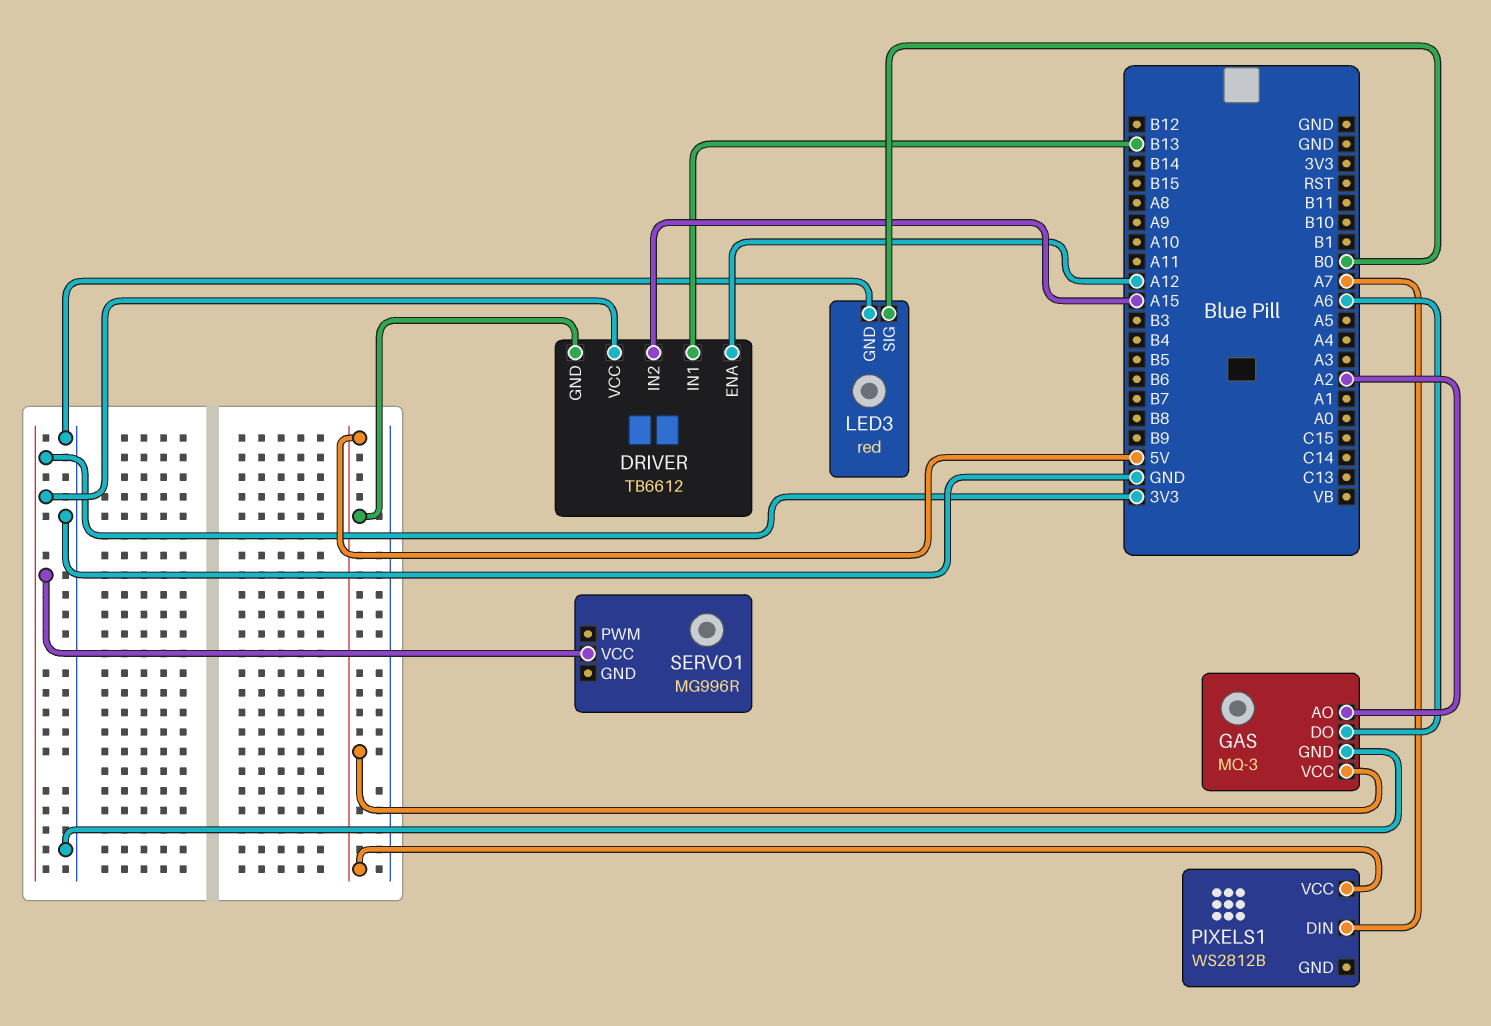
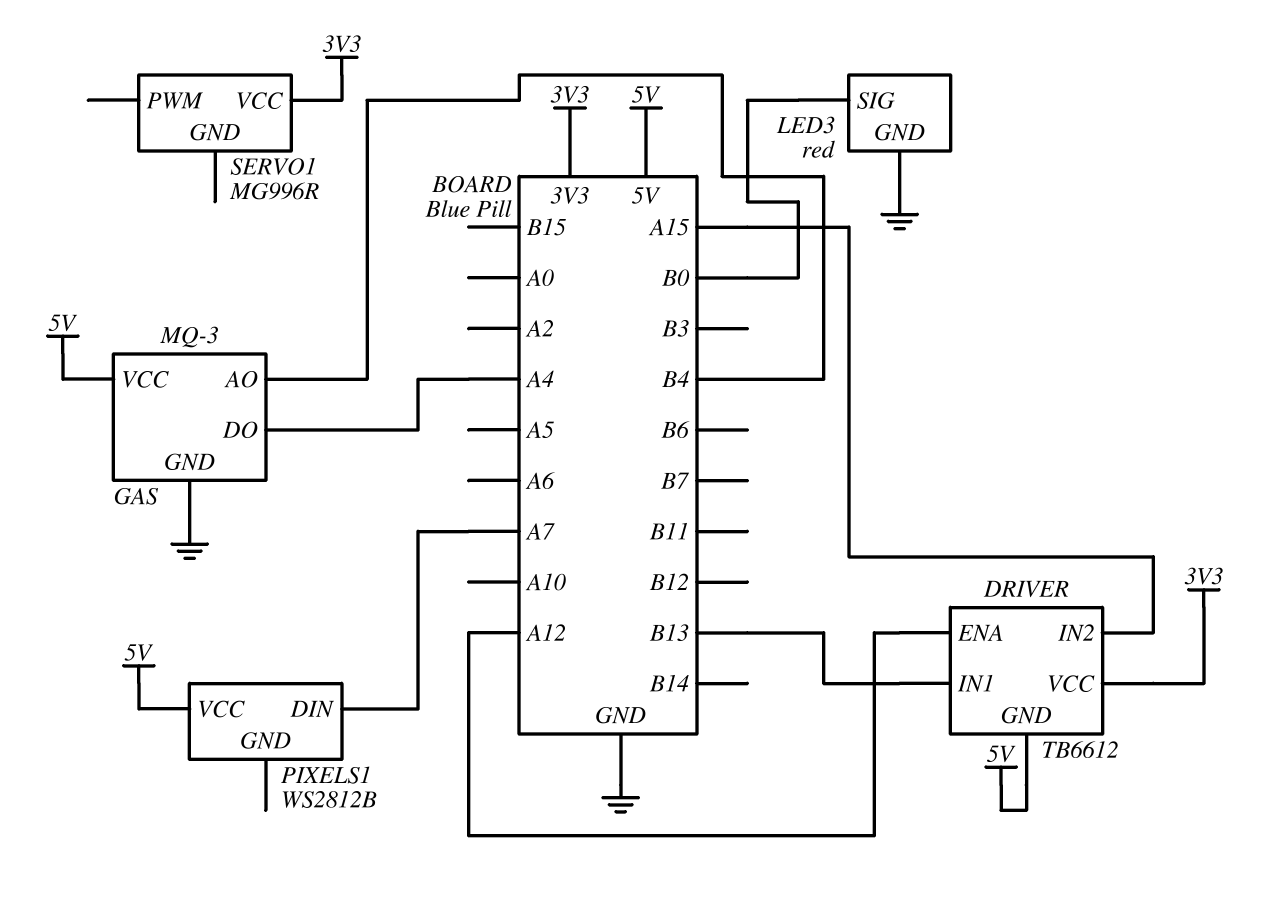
GAS pin AO: A2 -> B4
GAS pin DO: A6 -> A4

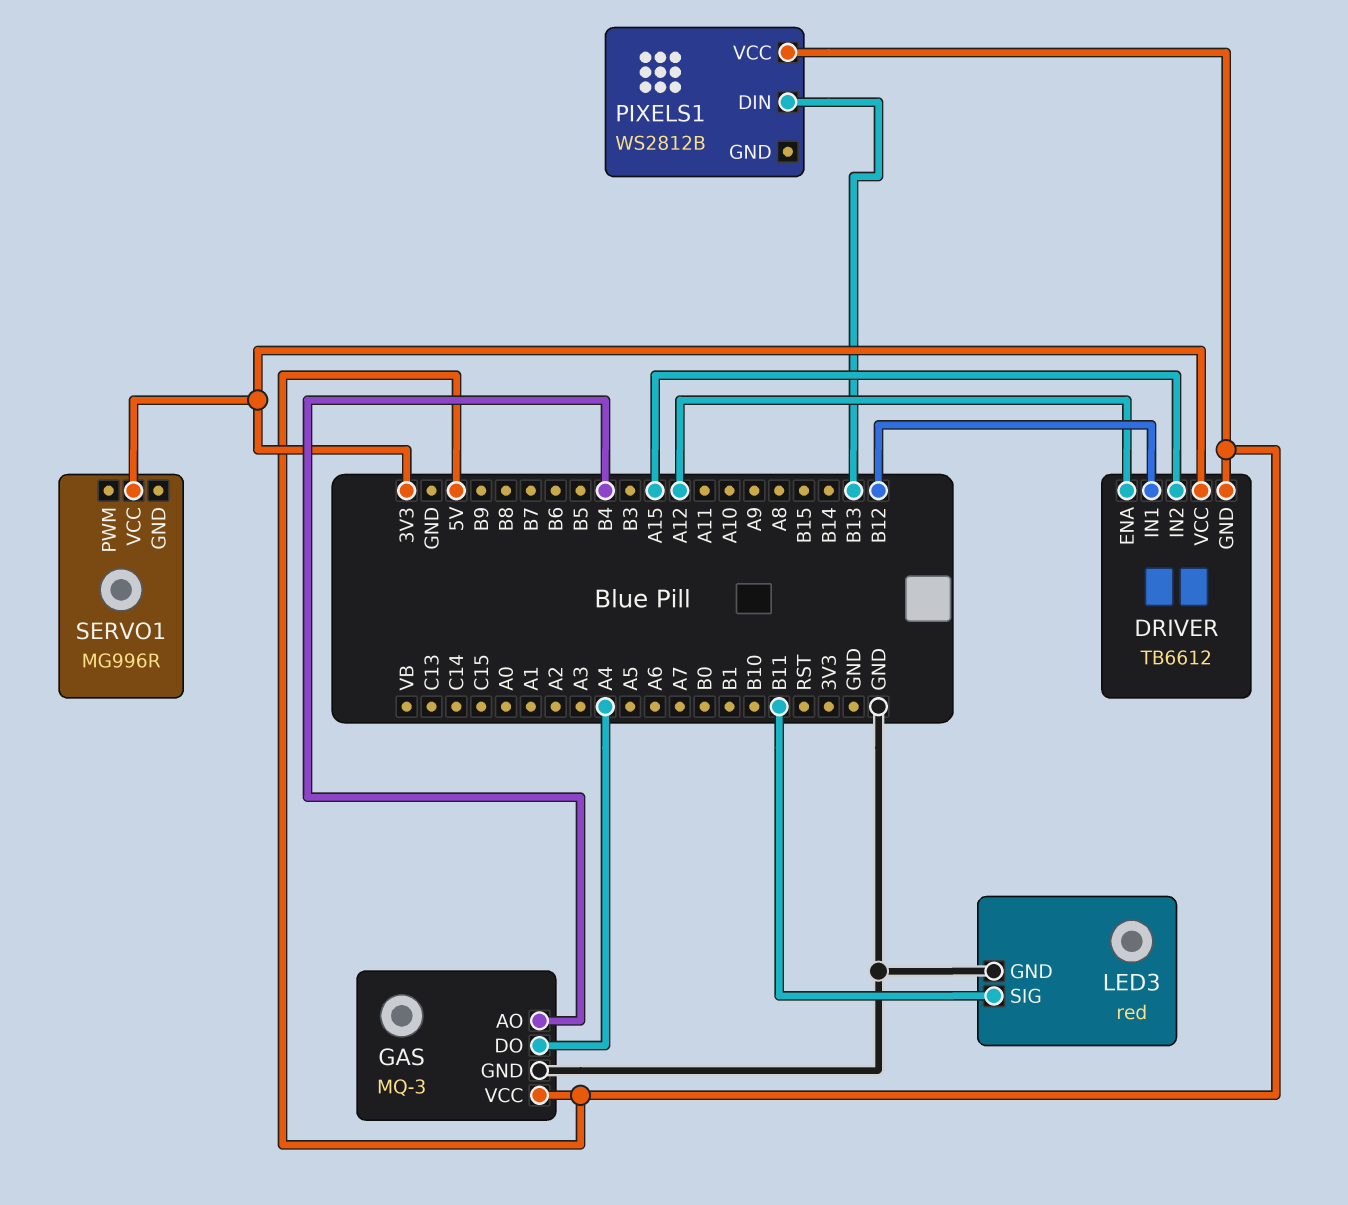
DRIVER pin IN1: B13 -> B12
LED3 pin SIG: B0 -> B11
PIXELS1 pin DIN: A7 -> B13

